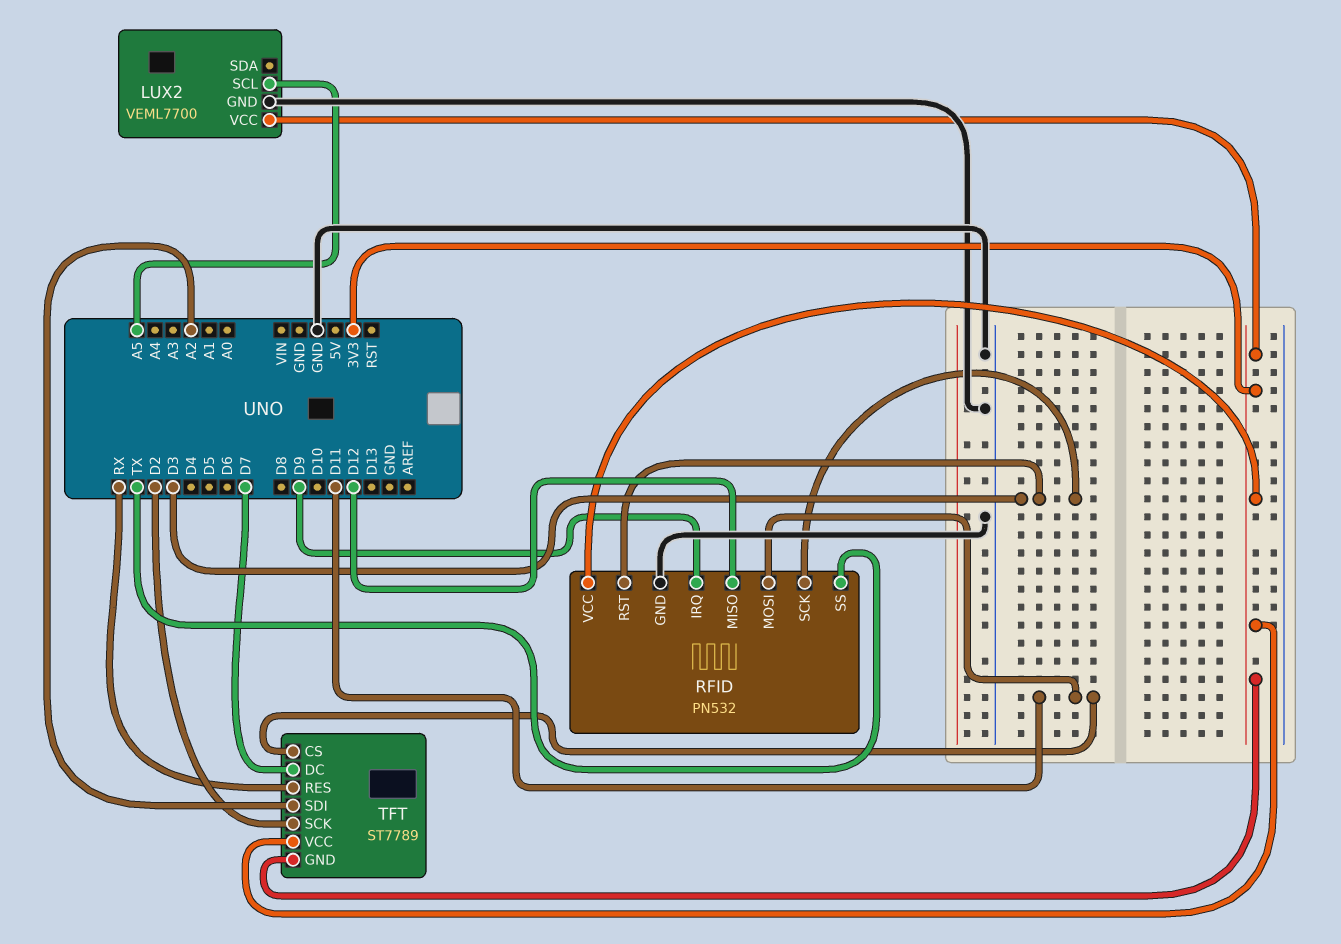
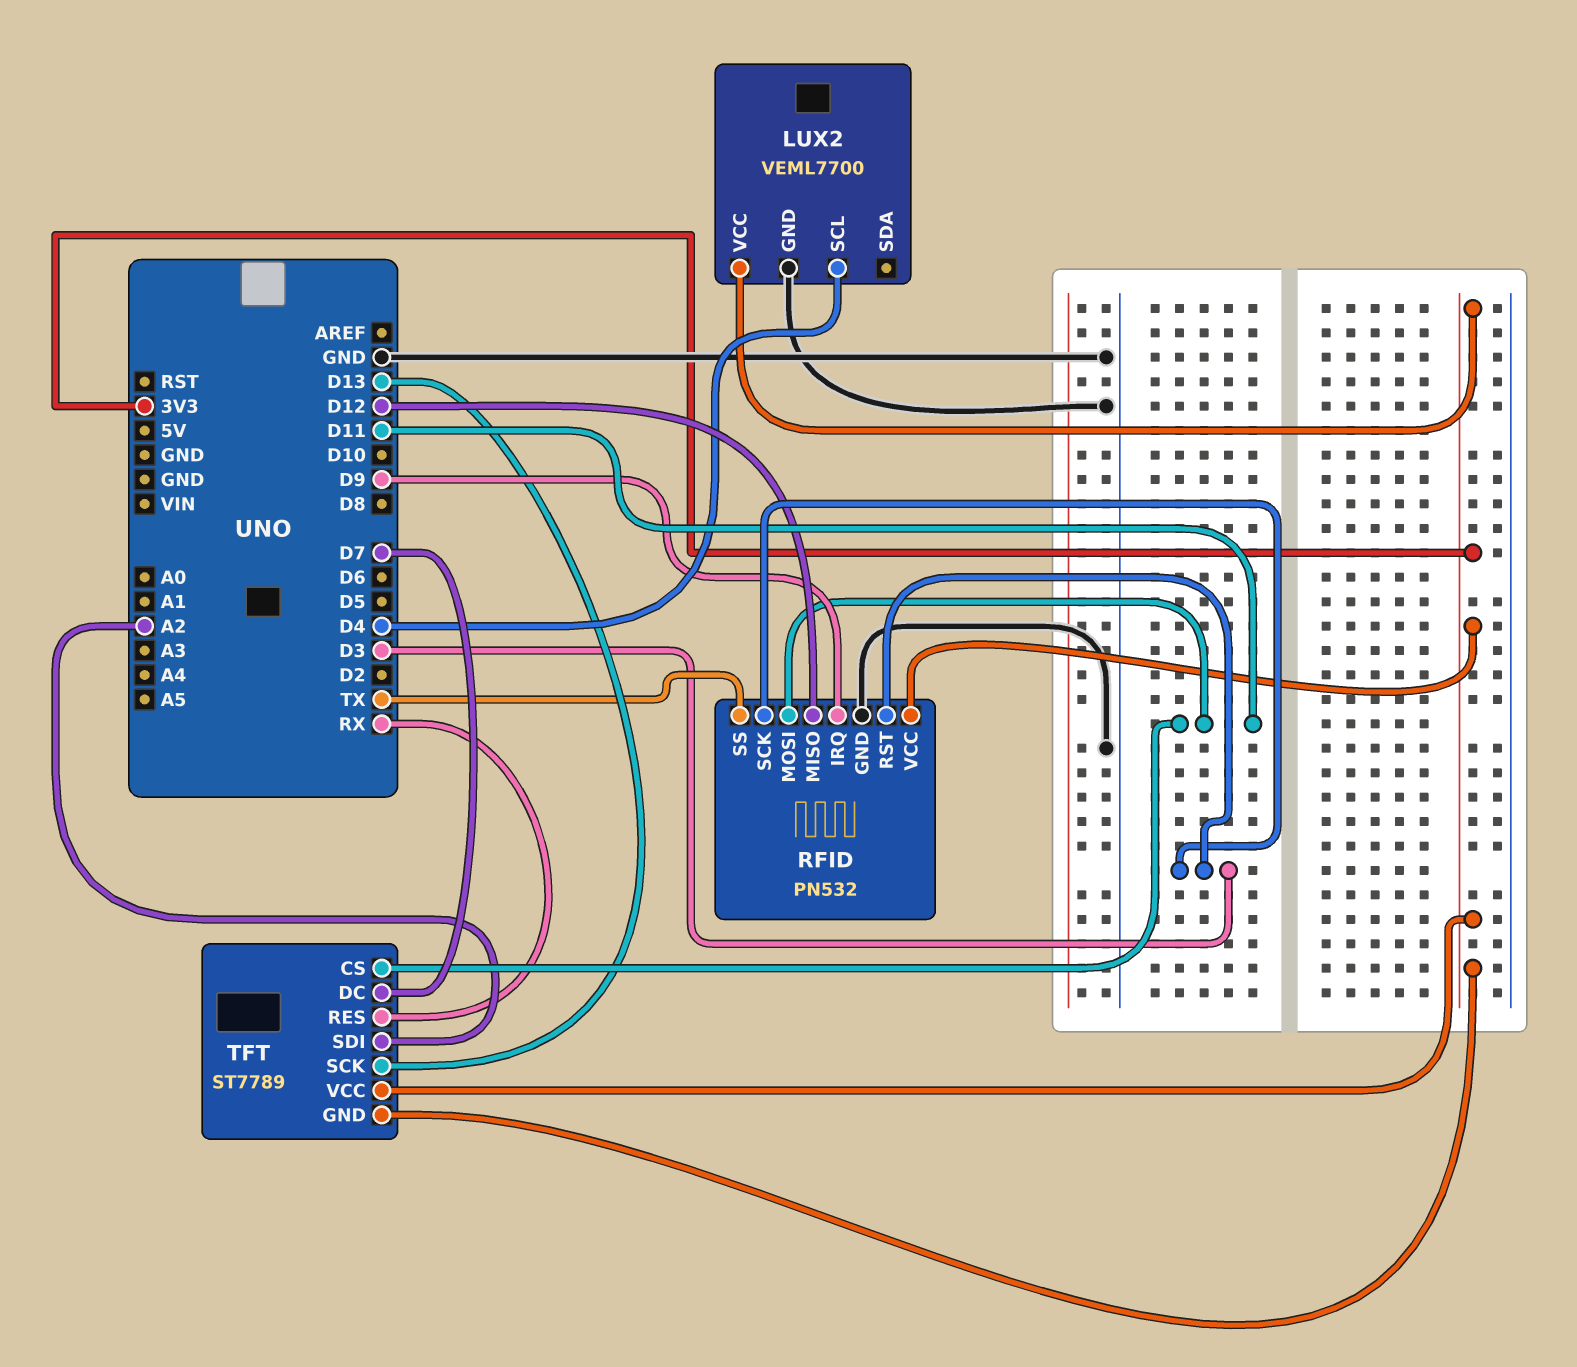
LUX2 pin SCL: A5 -> D4
TFT pin SCK: D2 -> D13

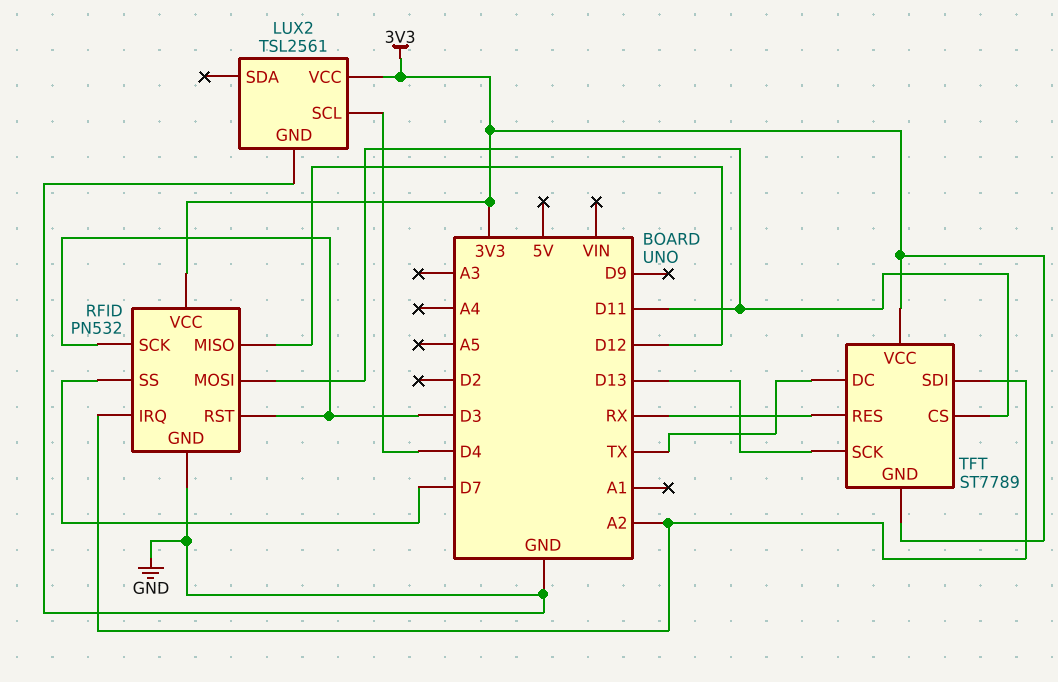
LUX2: VEML7700 -> TSL2561
RFID pin IRQ: D9 -> A2
RFID pin SS: TX -> D7
TFT pin DC: D7 -> TX

